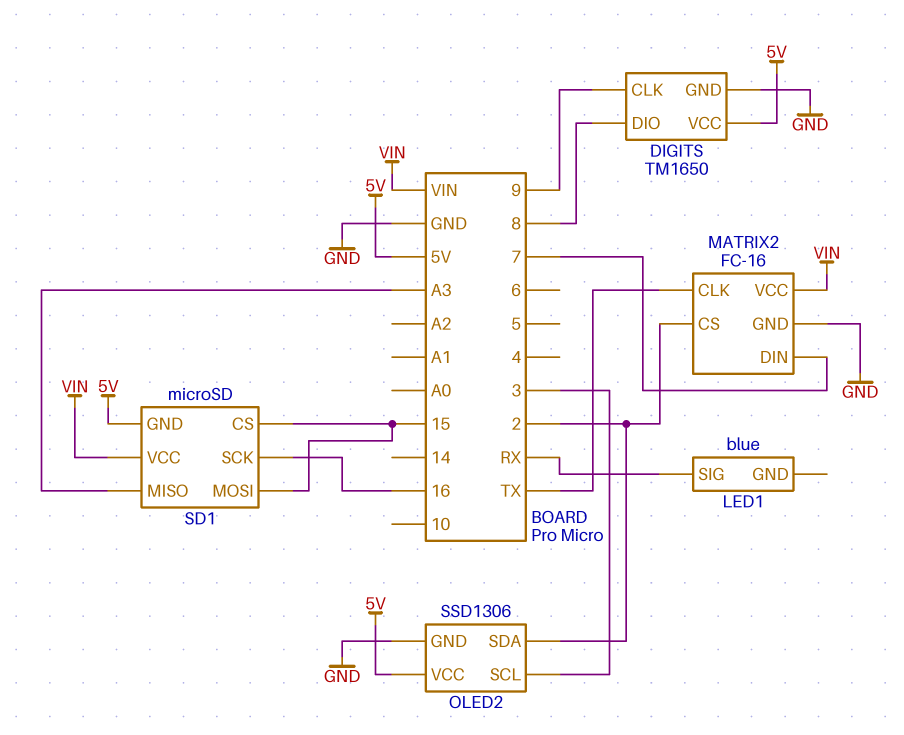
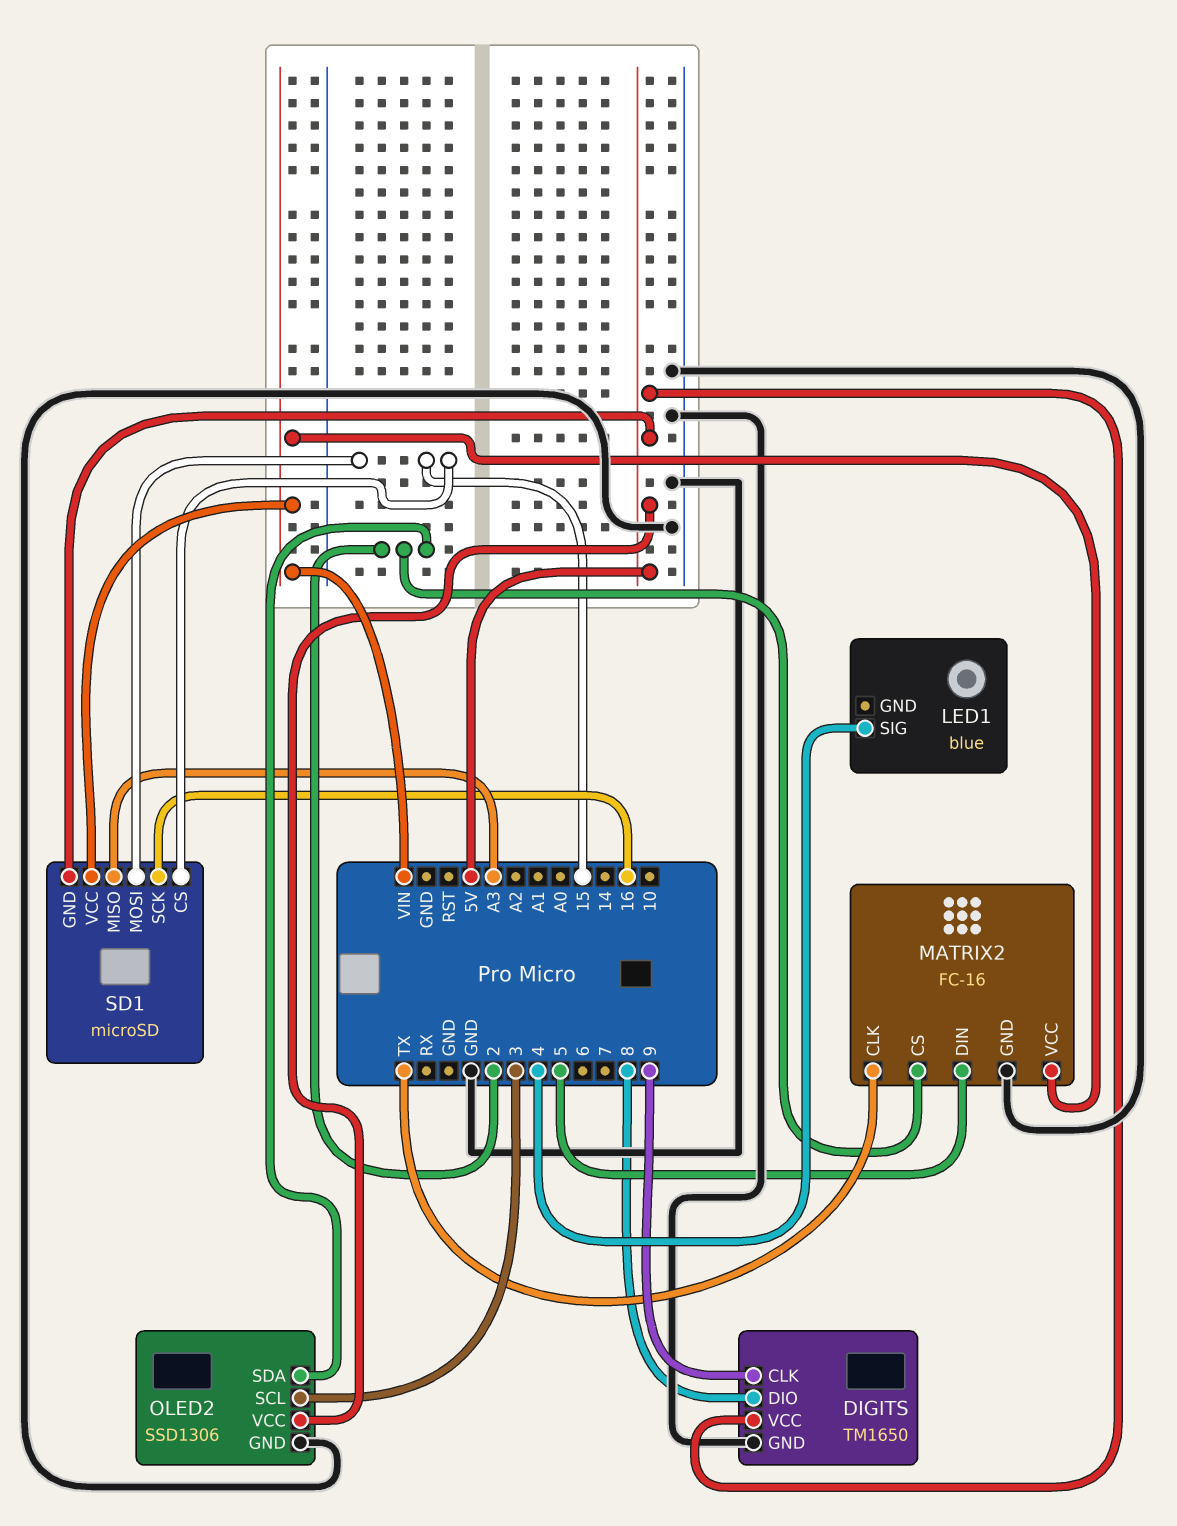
LED1 pin SIG: RX -> 4
MATRIX2 pin DIN: 7 -> 5

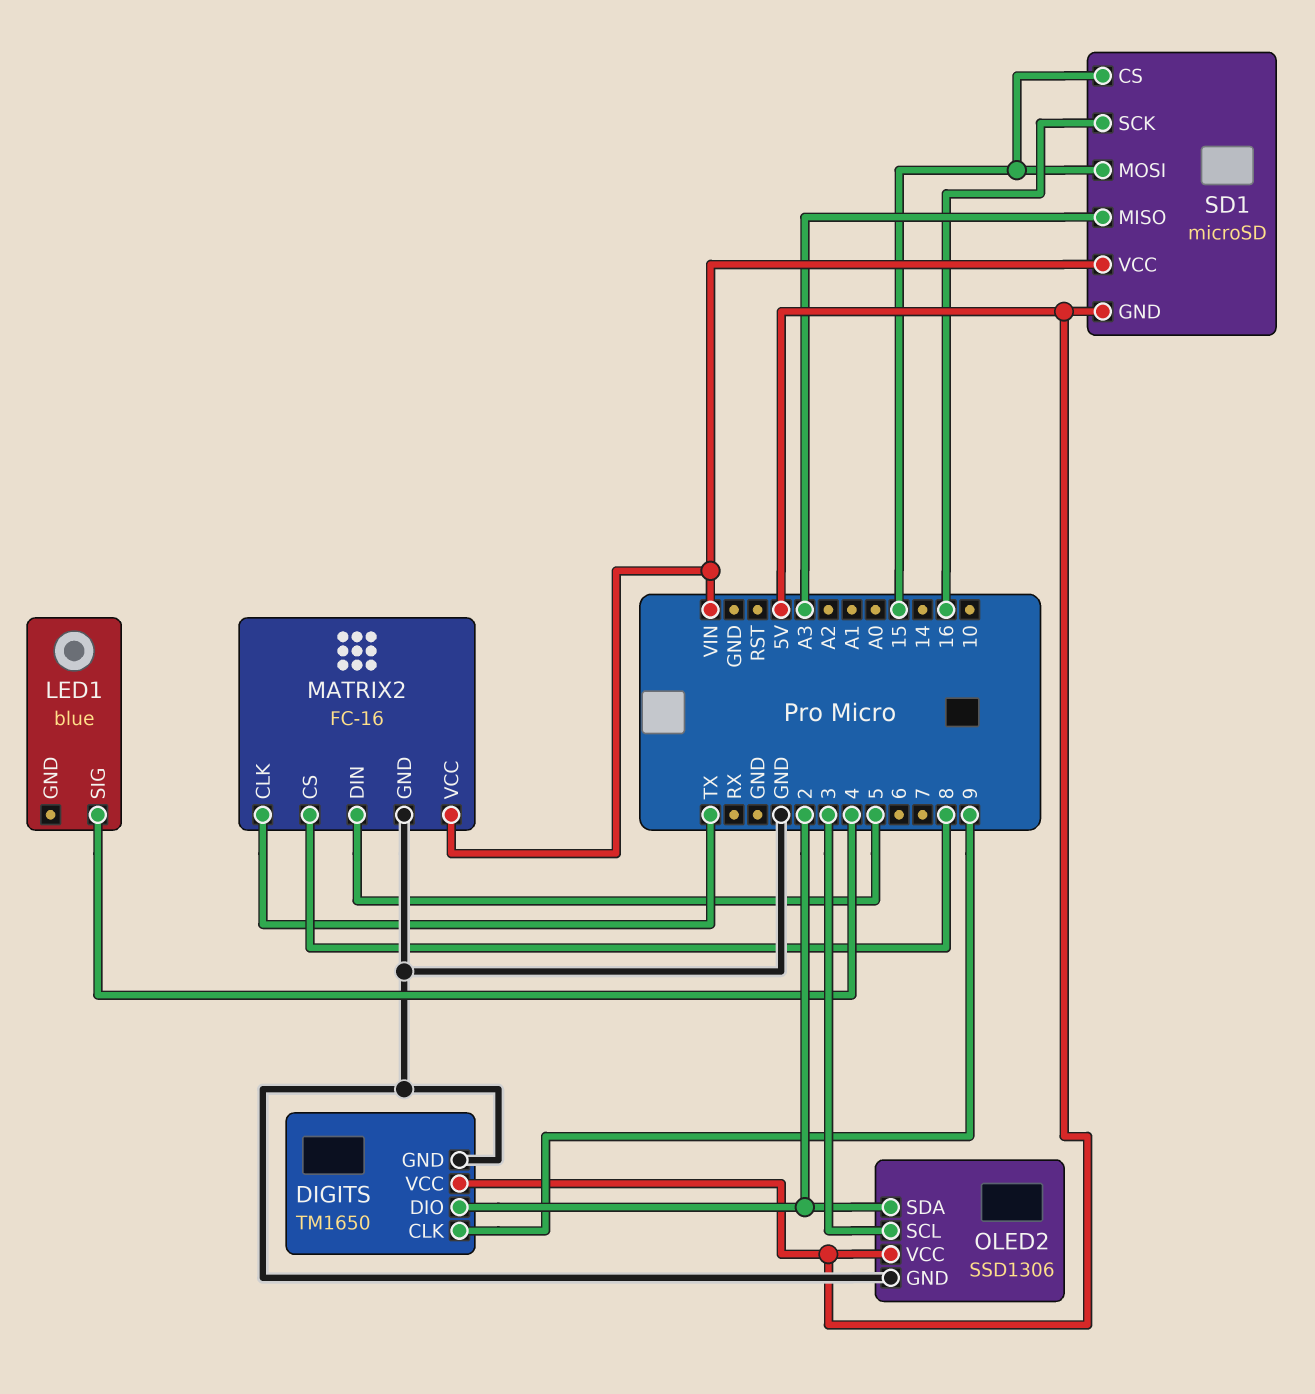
DIGITS pin DIO: 8 -> 2
MATRIX2 pin CS: 2 -> 8

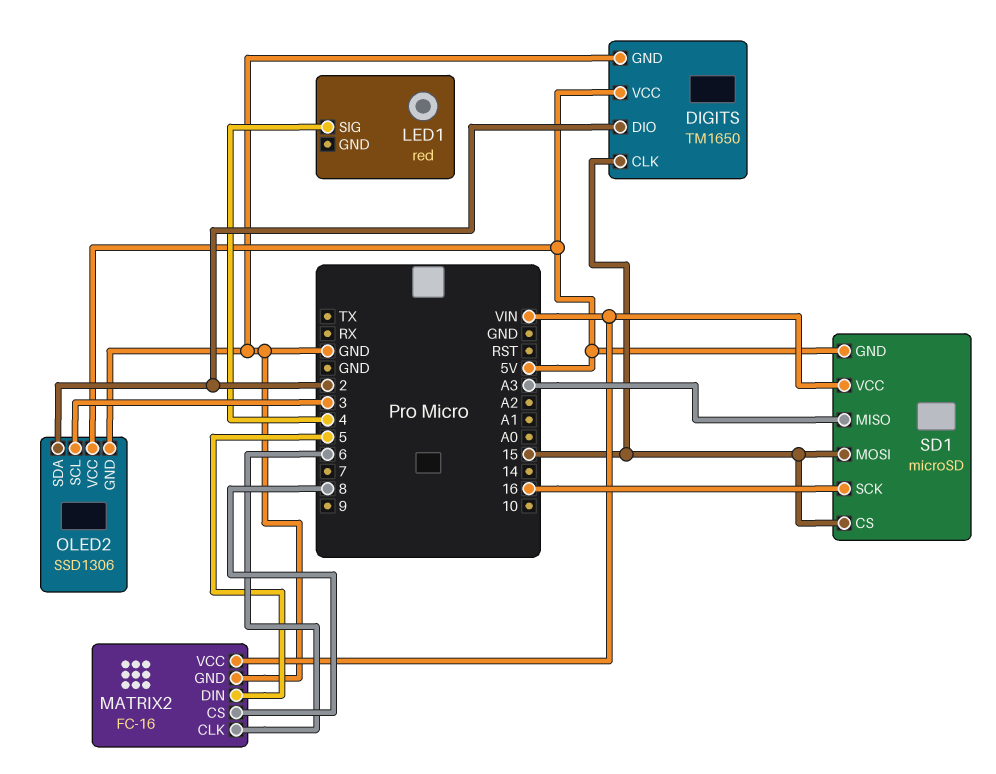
DIGITS pin CLK: 9 -> 15
LED1: blue -> red
MATRIX2 pin CLK: TX -> 6

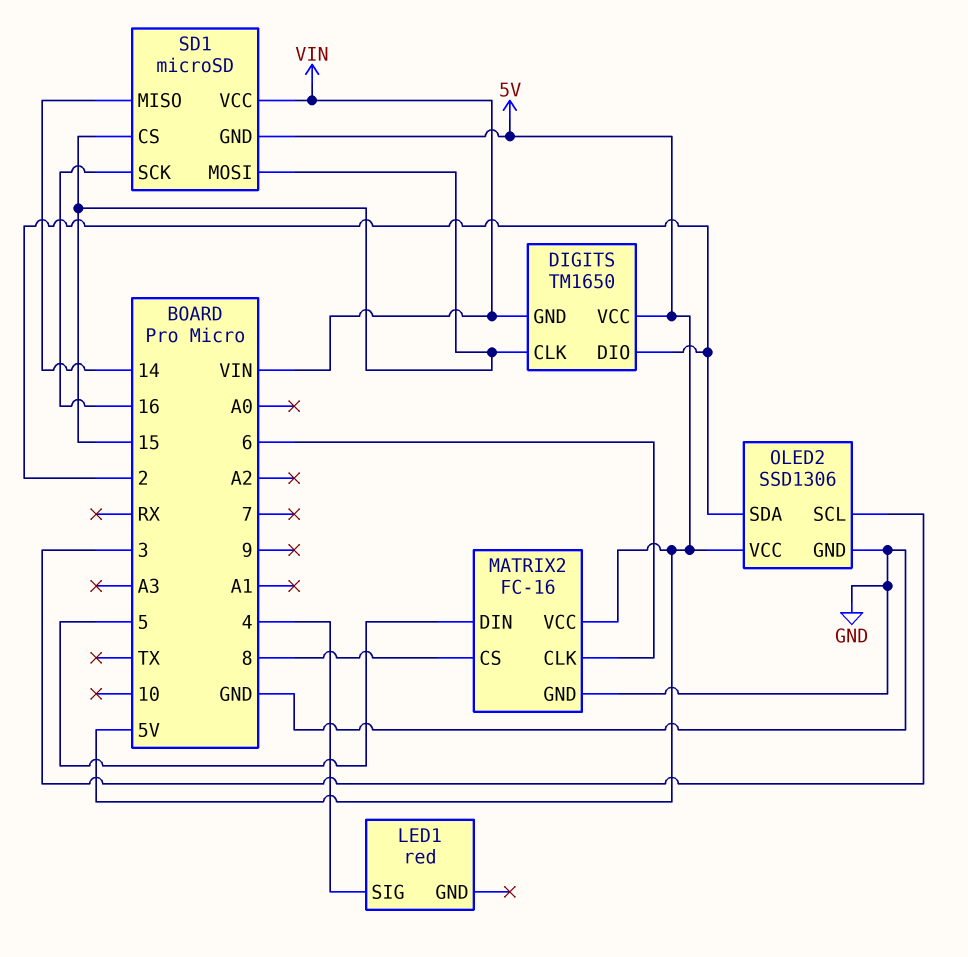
DIGITS pin GND: GND -> VIN
MATRIX2 pin VCC: VIN -> 5V
SD1 pin MISO: A3 -> 14

